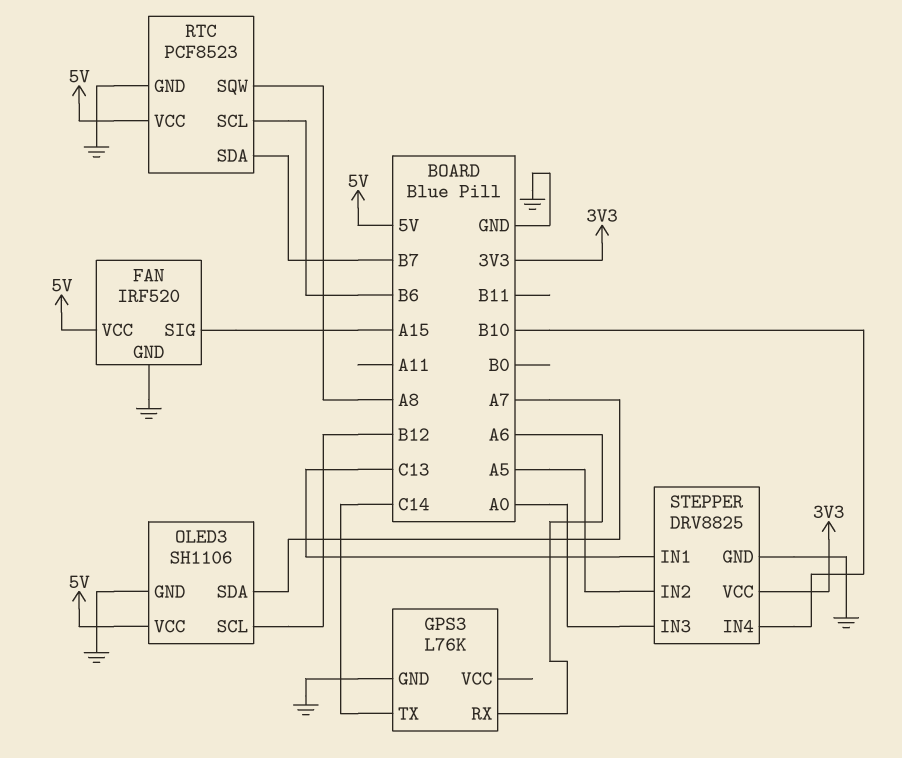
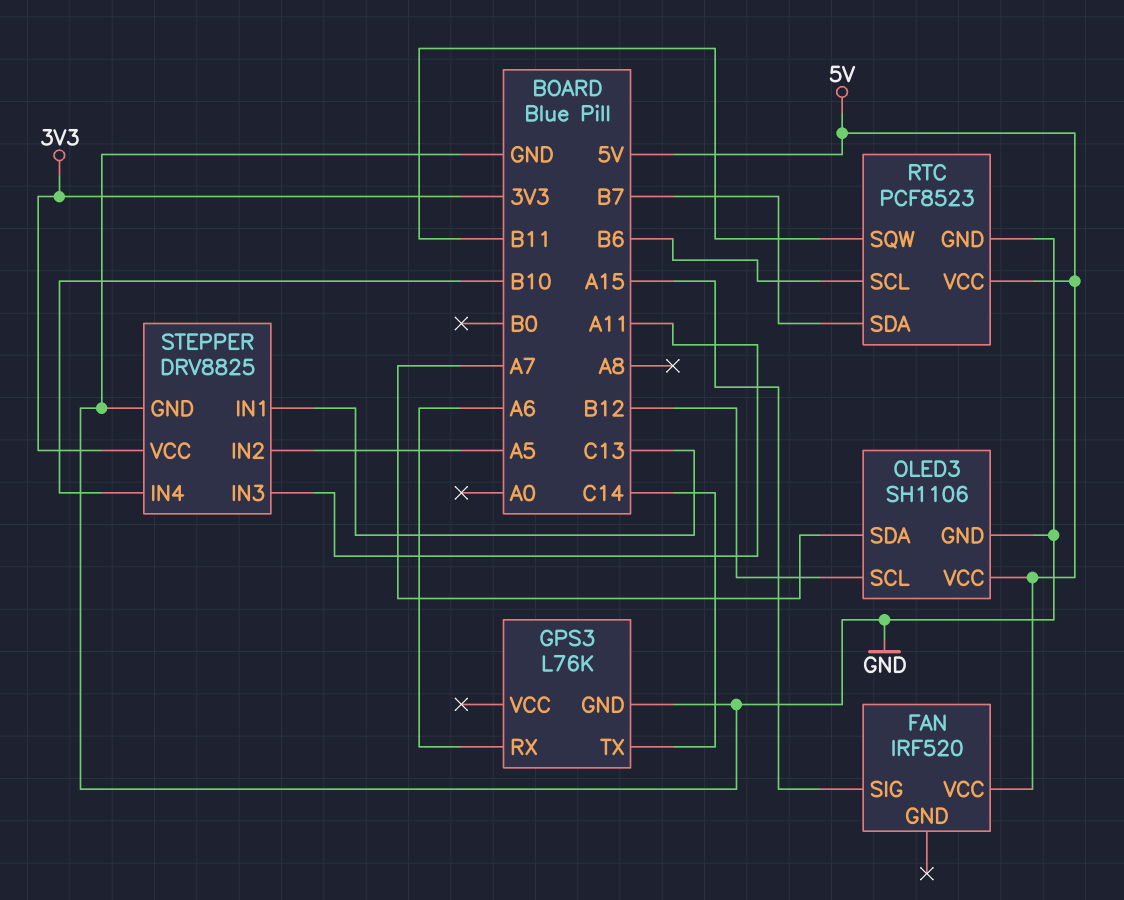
FAN pin GND: GND -> none
RTC pin SQW: A8 -> B11
STEPPER pin IN3: A0 -> A11

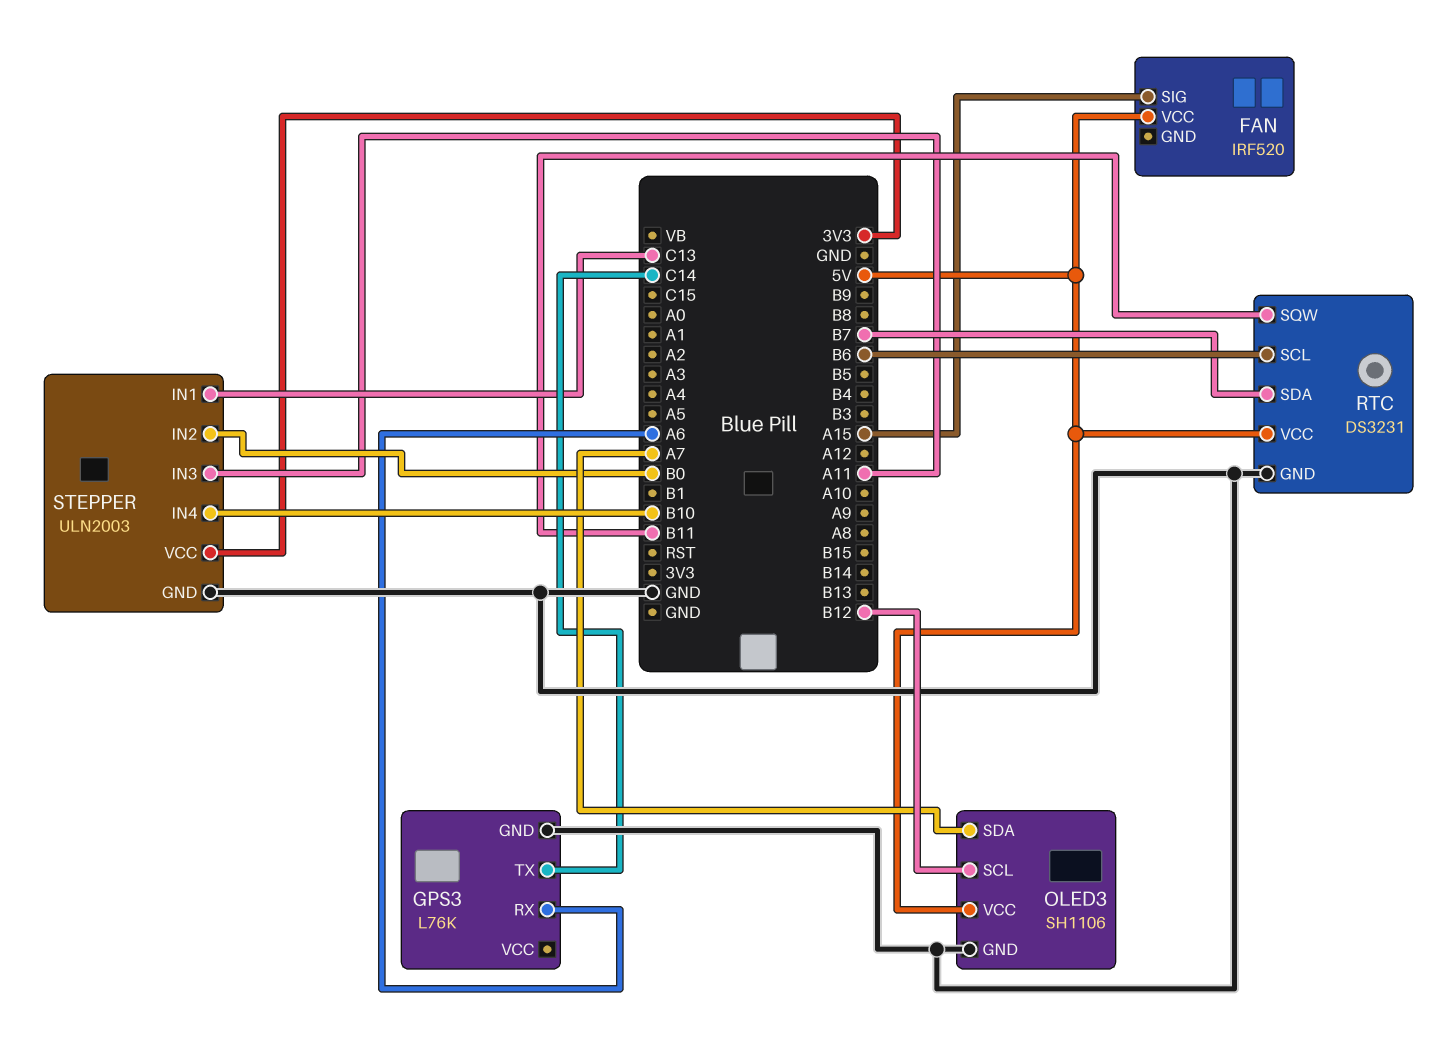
RTC: PCF8523 -> DS3231
STEPPER: DRV8825 -> ULN2003
STEPPER pin IN2: A5 -> B0

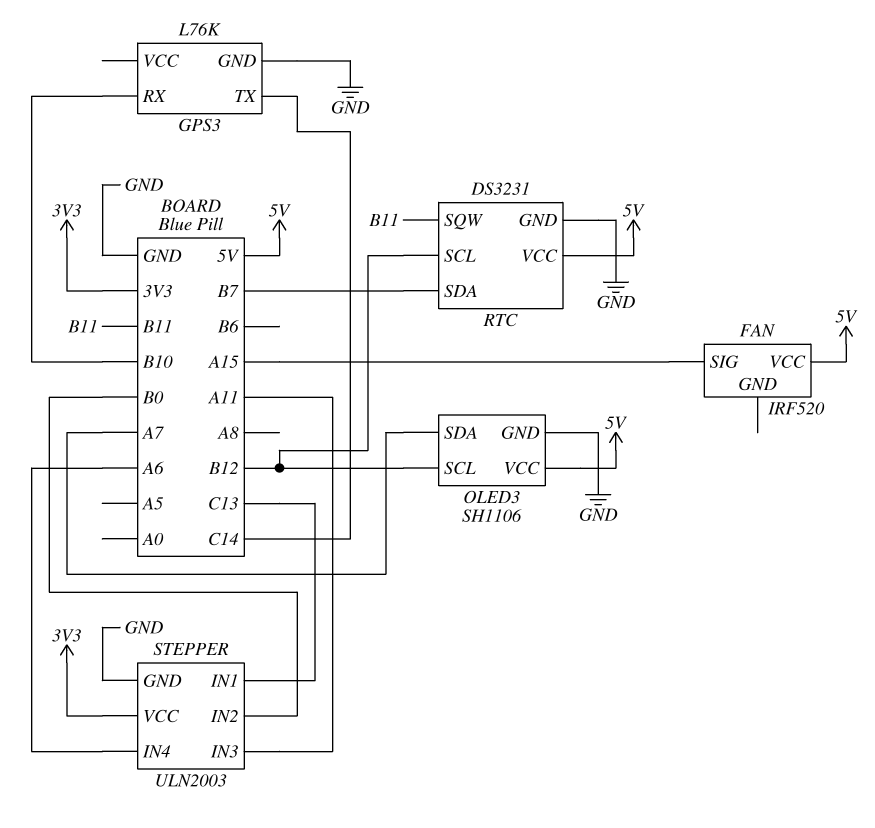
GPS3 pin RX: A6 -> B10
RTC pin SCL: B6 -> B12
STEPPER pin IN4: B10 -> A6

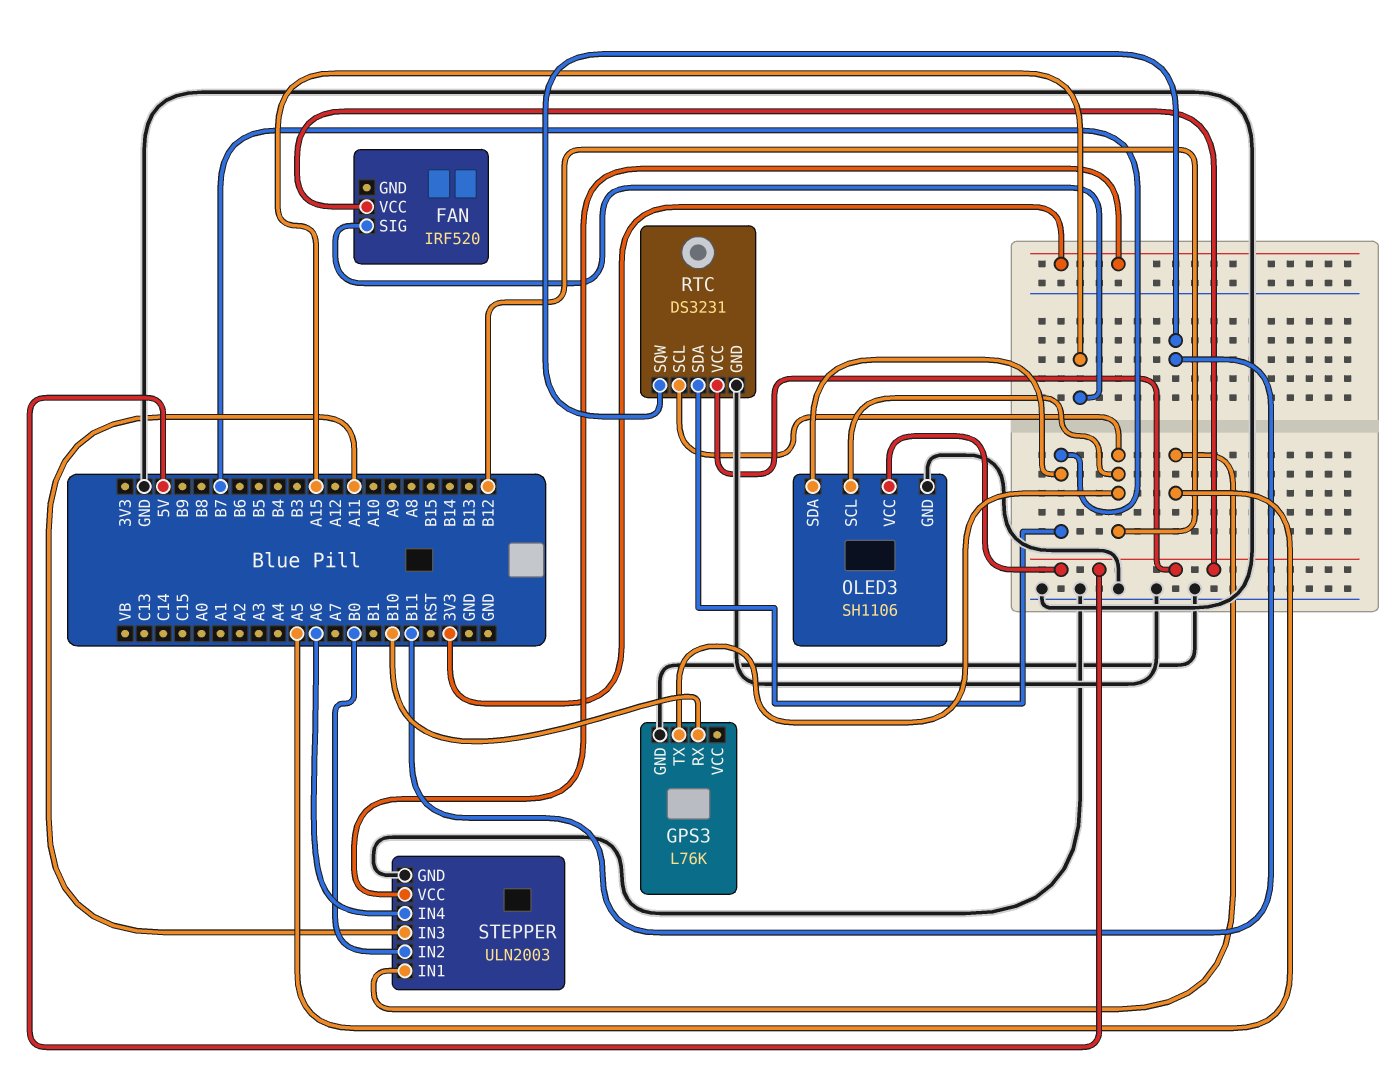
GPS3 pin TX: C14 -> B12
OLED3 pin SDA: A7 -> B7
STEPPER pin IN1: C13 -> A5

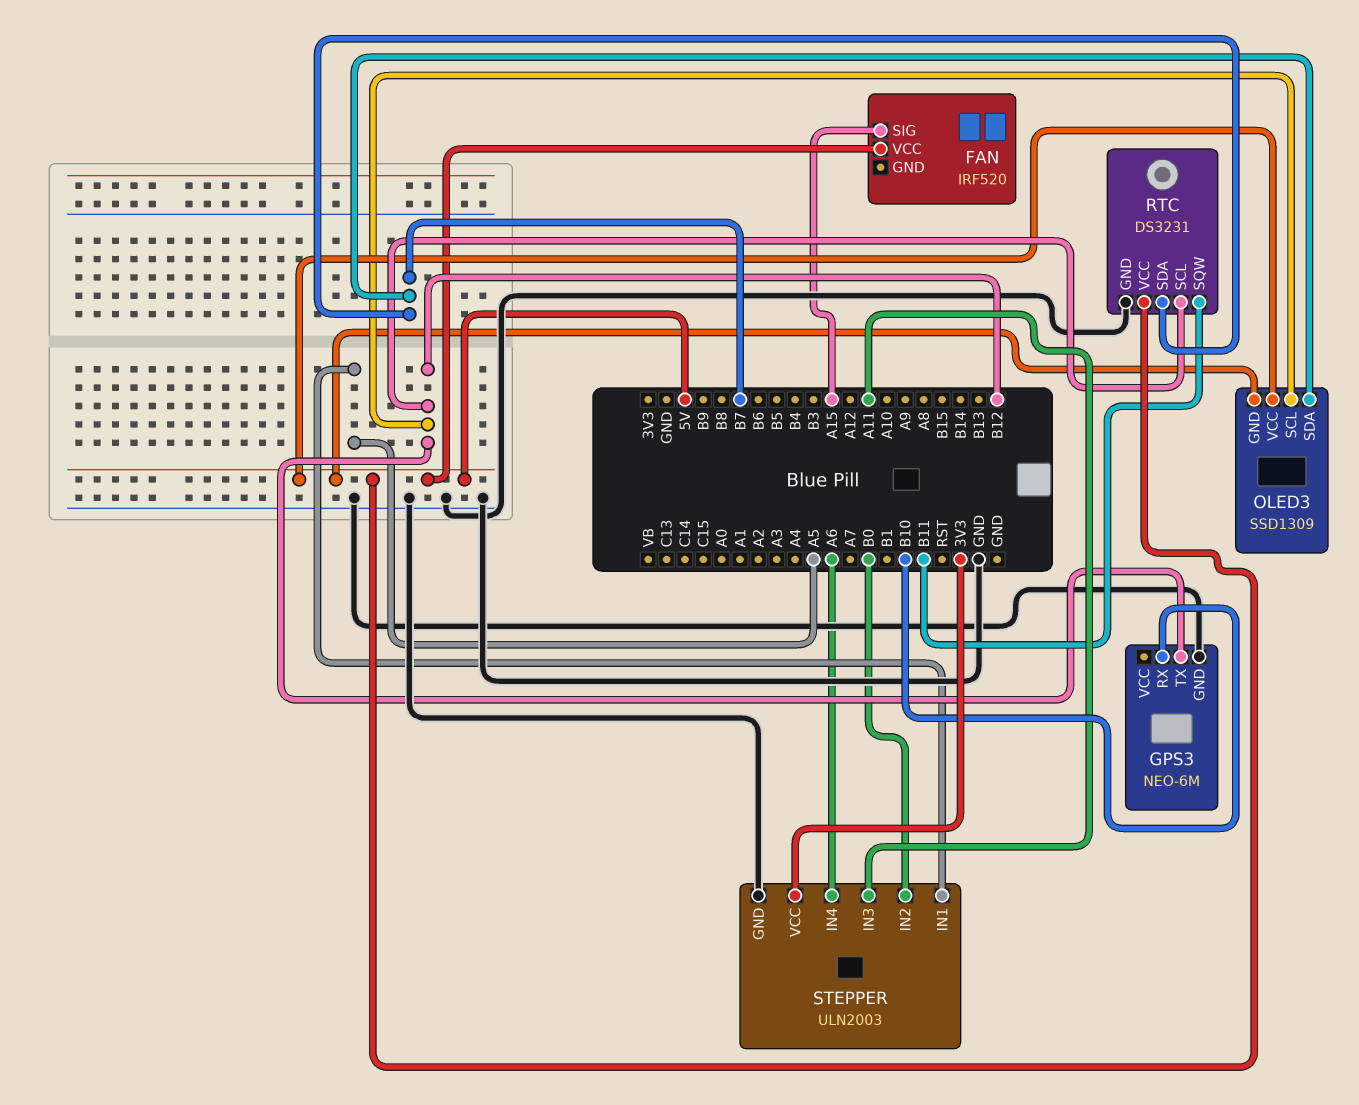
GPS3: L76K -> NEO-6M
OLED3: SH1106 -> SSD1309
OLED3 pin GND: GND -> 5V

